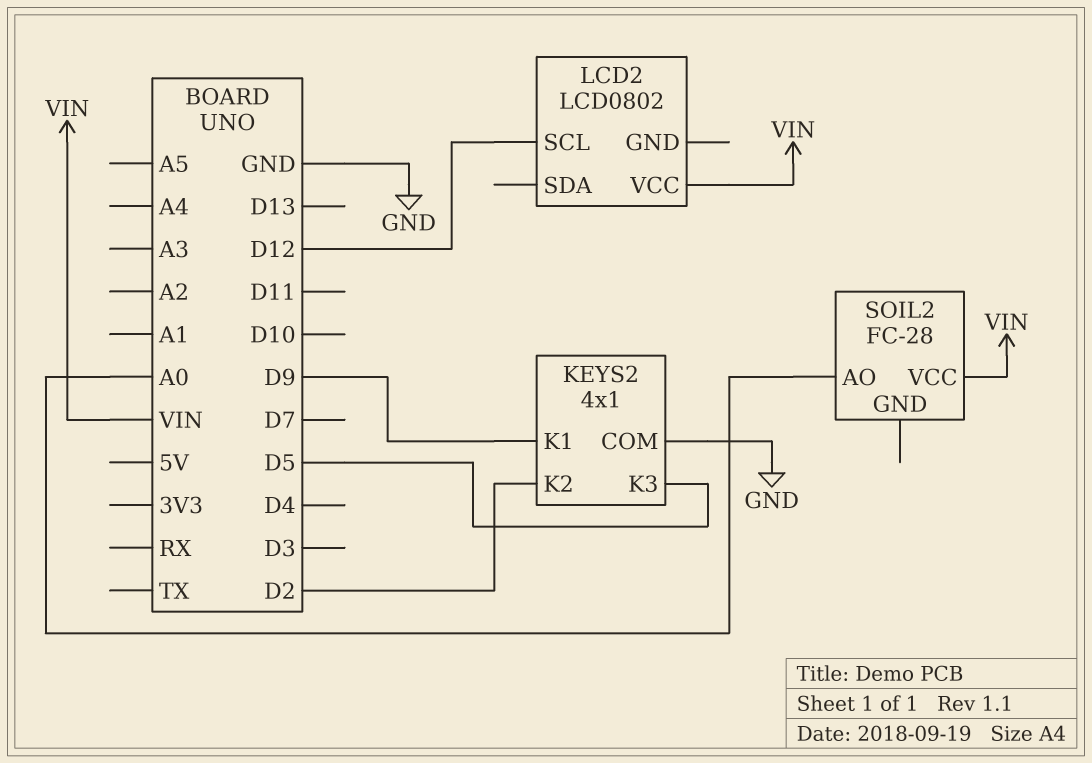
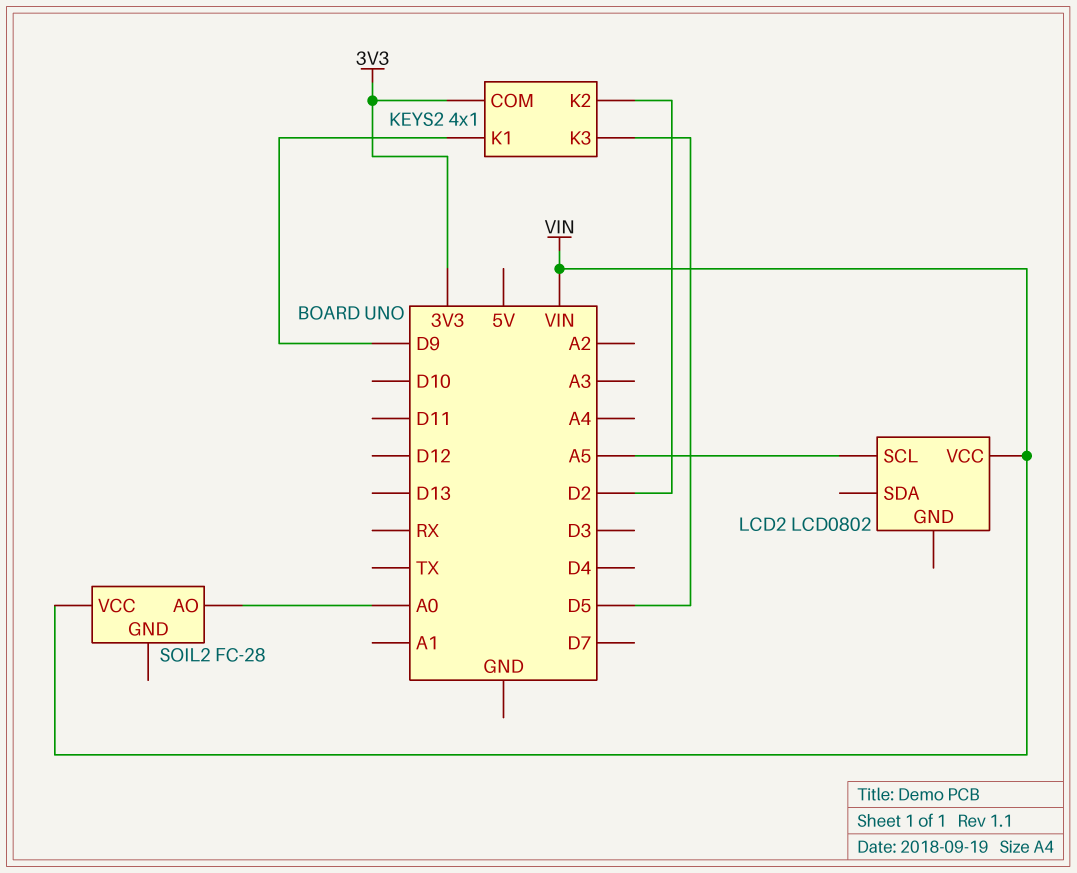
KEYS2 pin COM: GND -> 3V3
LCD2 pin SCL: D12 -> A5

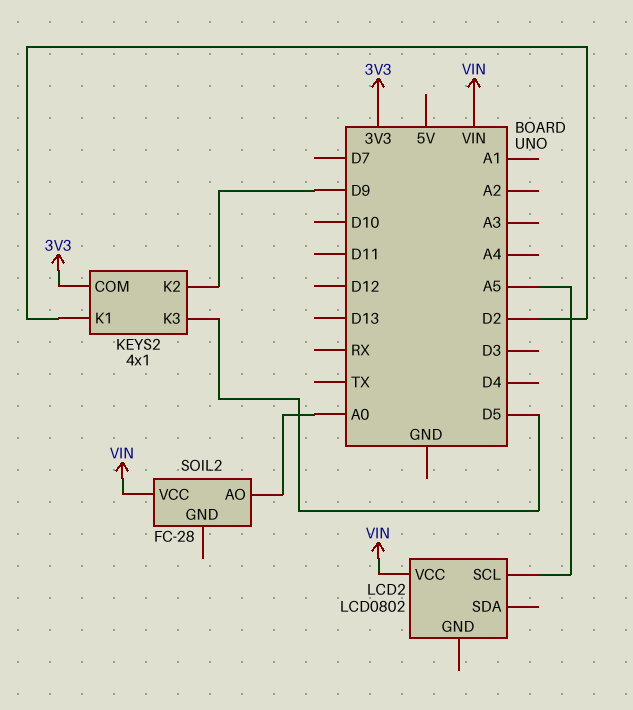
KEYS2 pin K1: D9 -> D2
KEYS2 pin K2: D2 -> D9

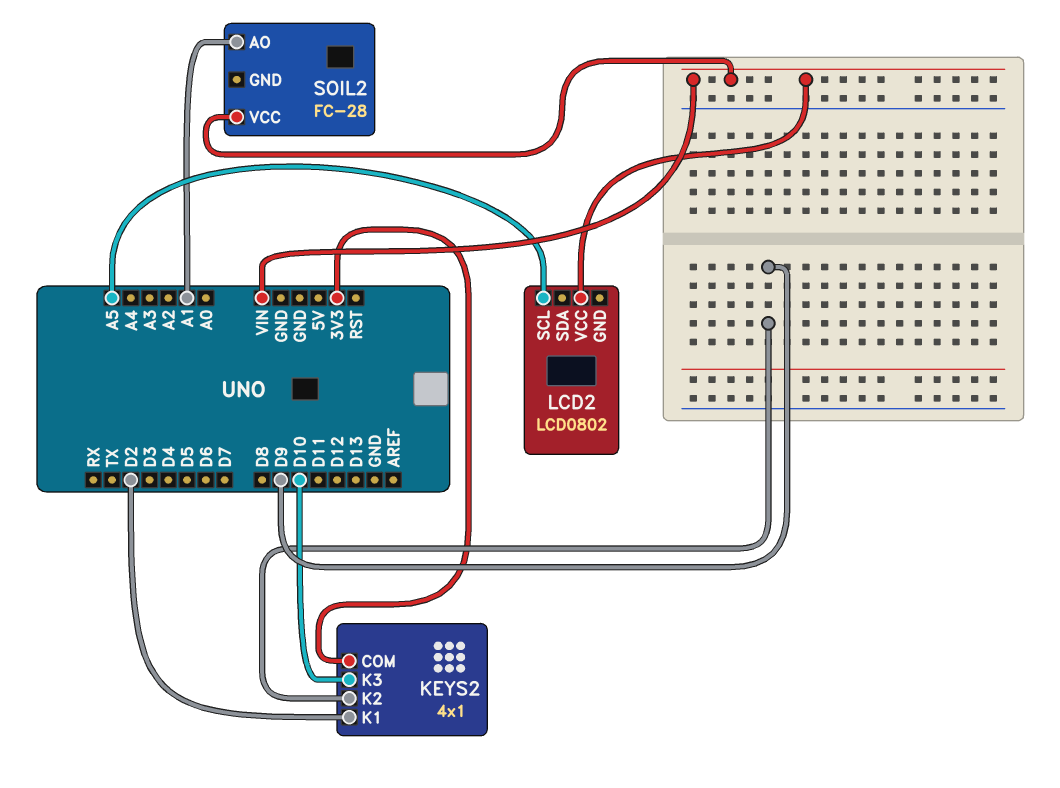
KEYS2 pin K3: D5 -> D10
SOIL2 pin AO: A0 -> A1

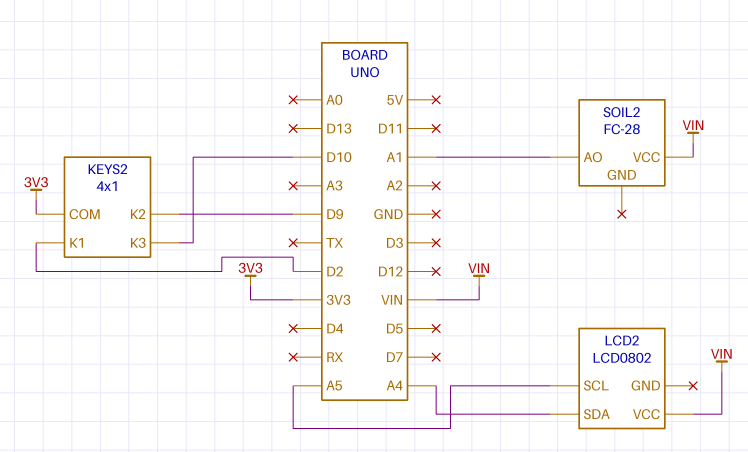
LCD2 pin SDA: none -> A4

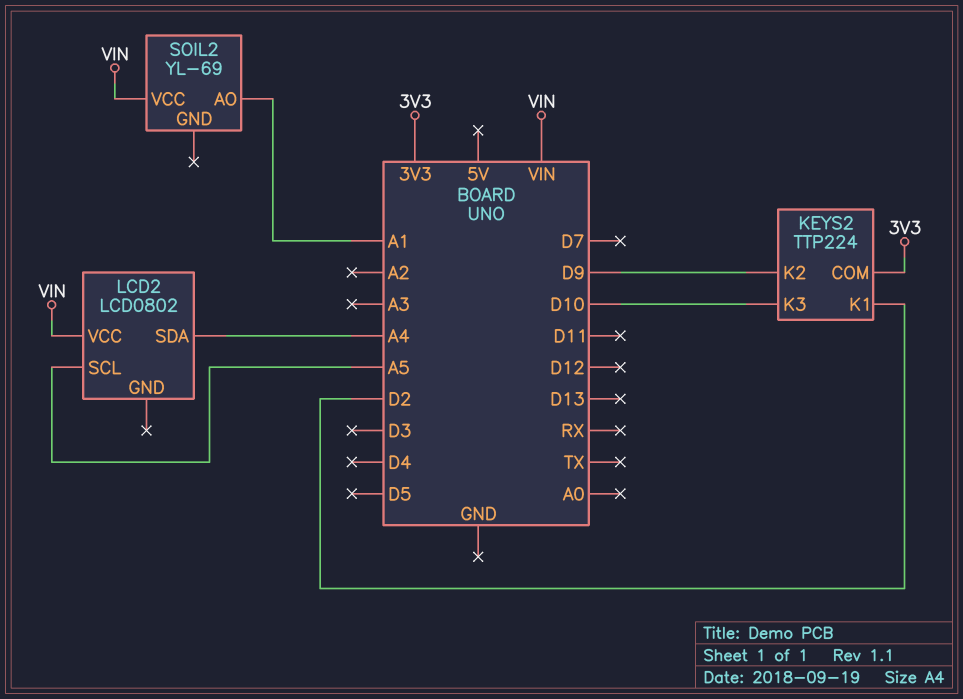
KEYS2: 4x1 -> TTP224
SOIL2: FC-28 -> YL-69

